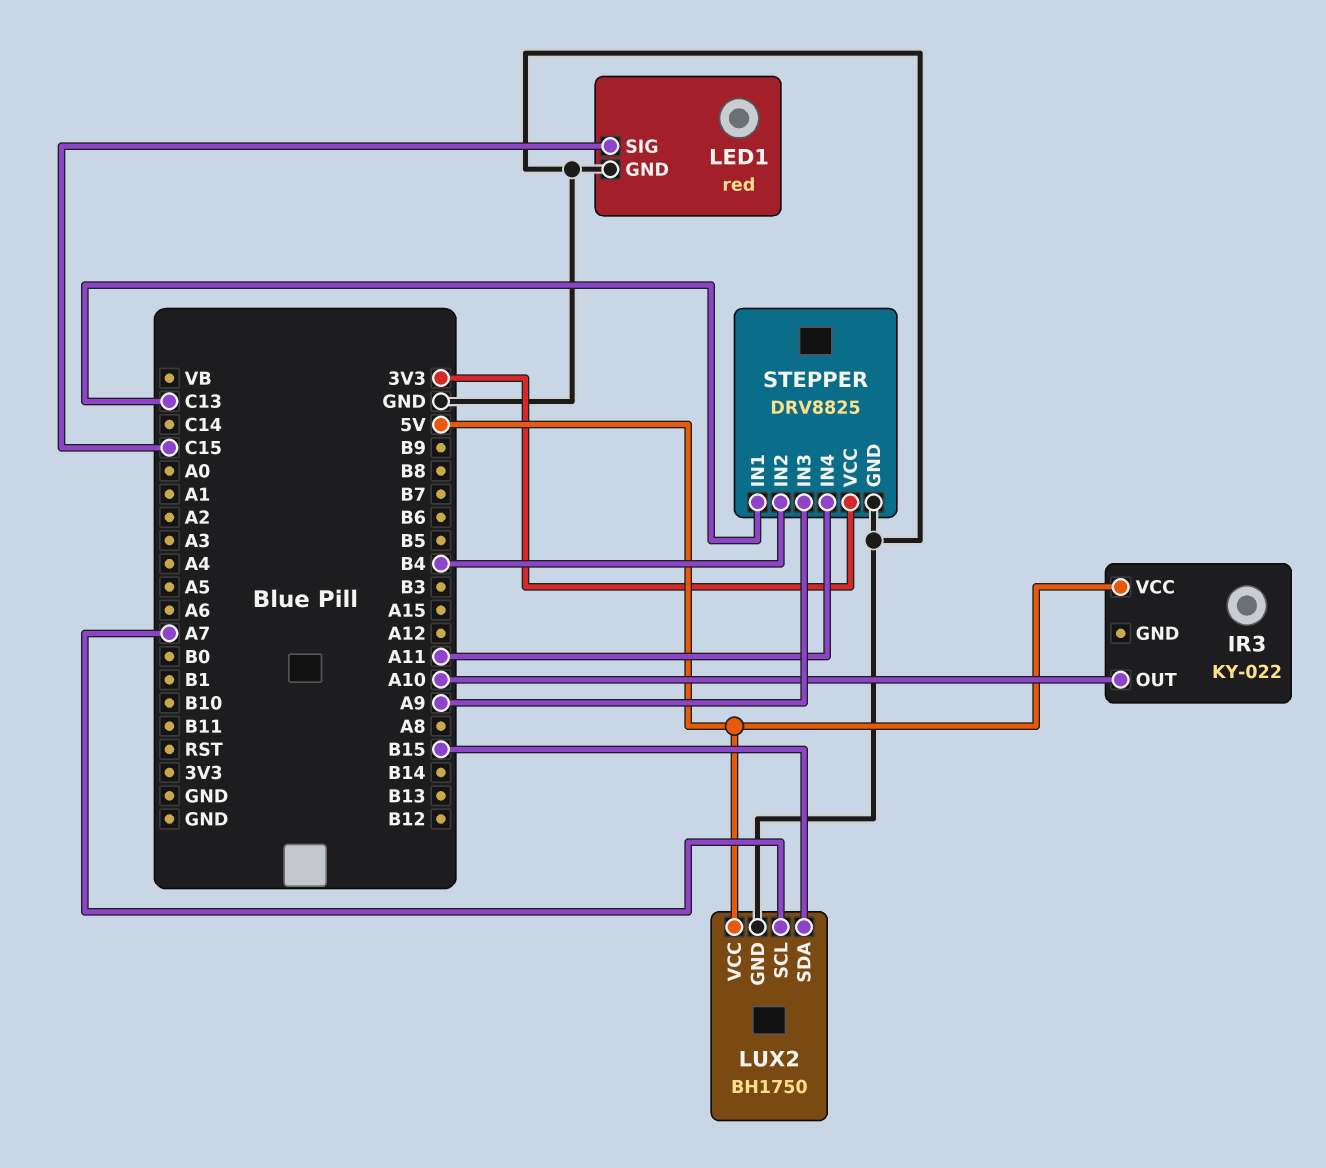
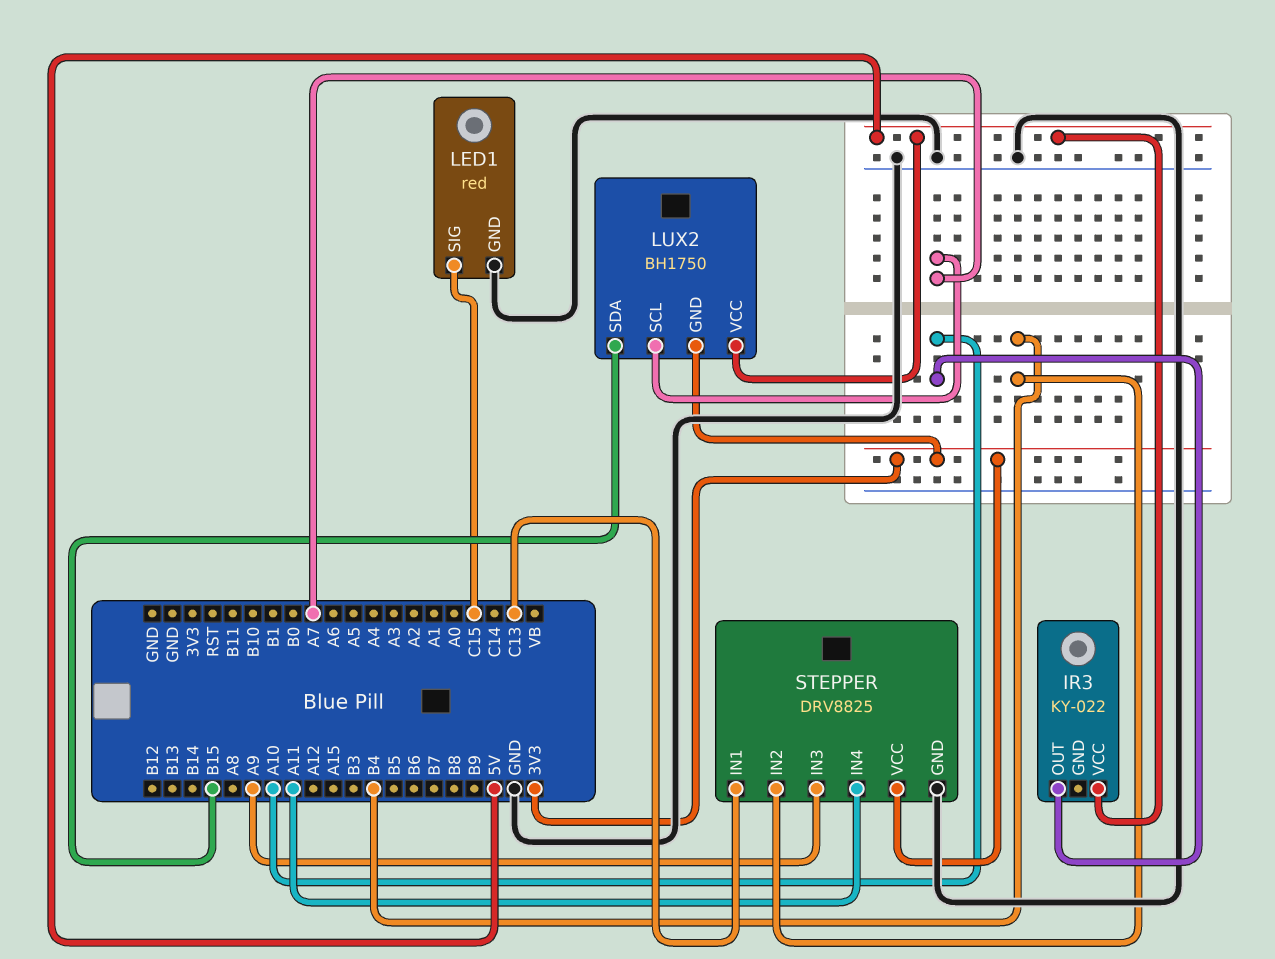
LUX2 pin GND: GND -> 3V3

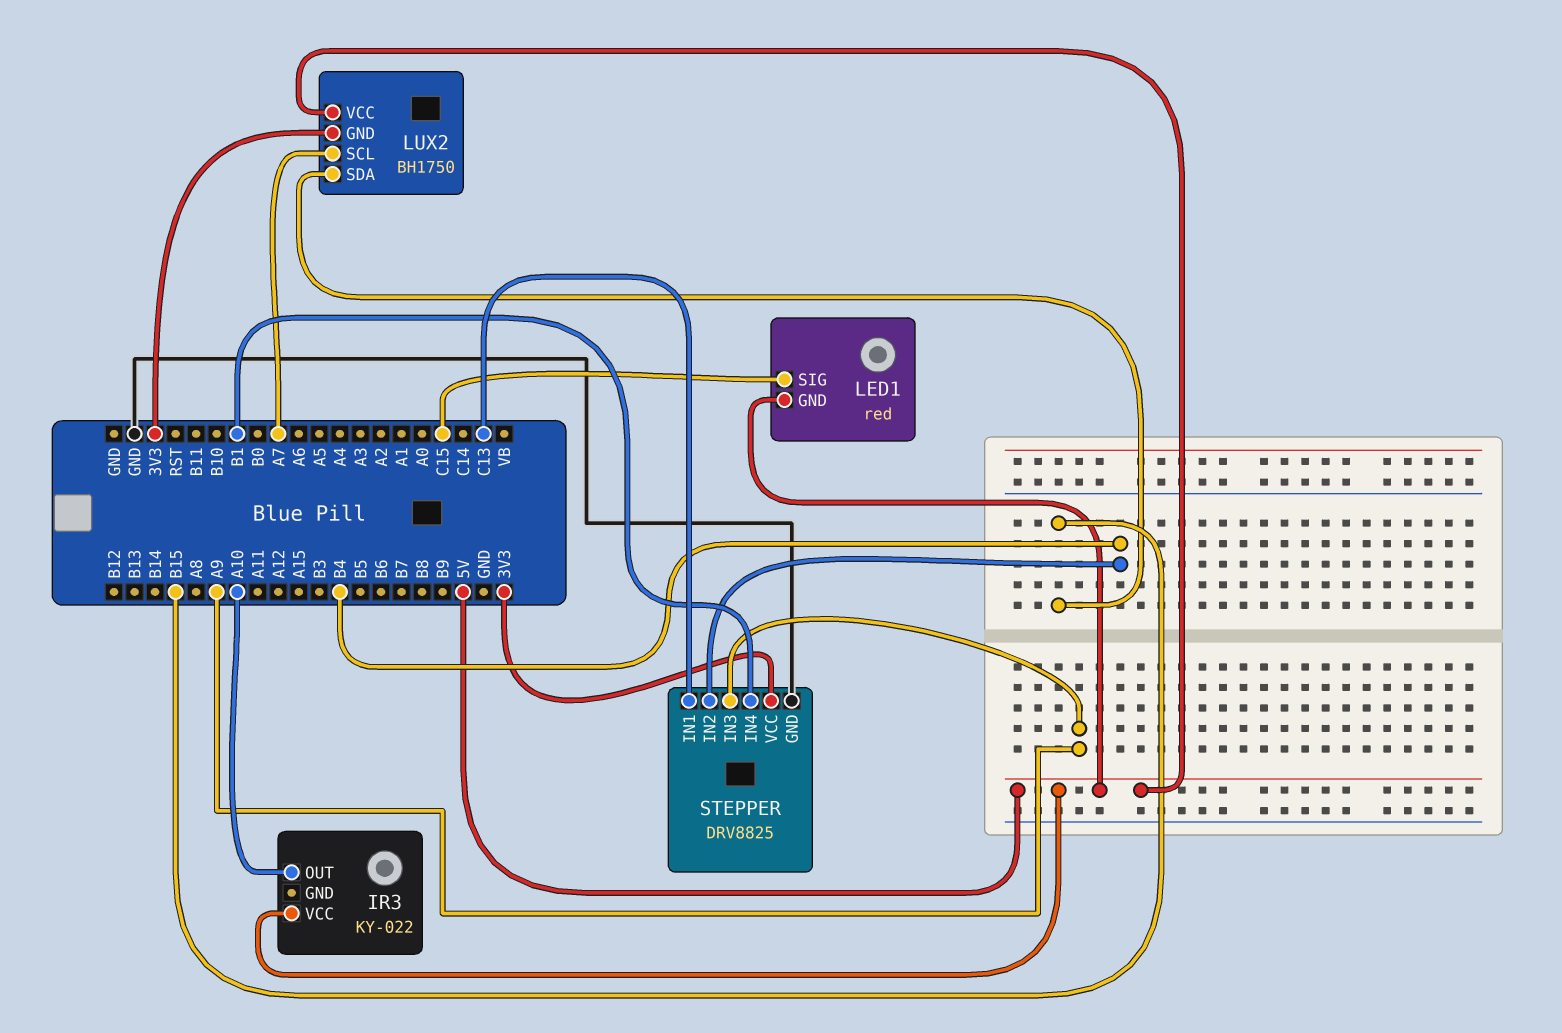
LED1 pin GND: GND -> 5V
STEPPER pin IN4: A11 -> B1

